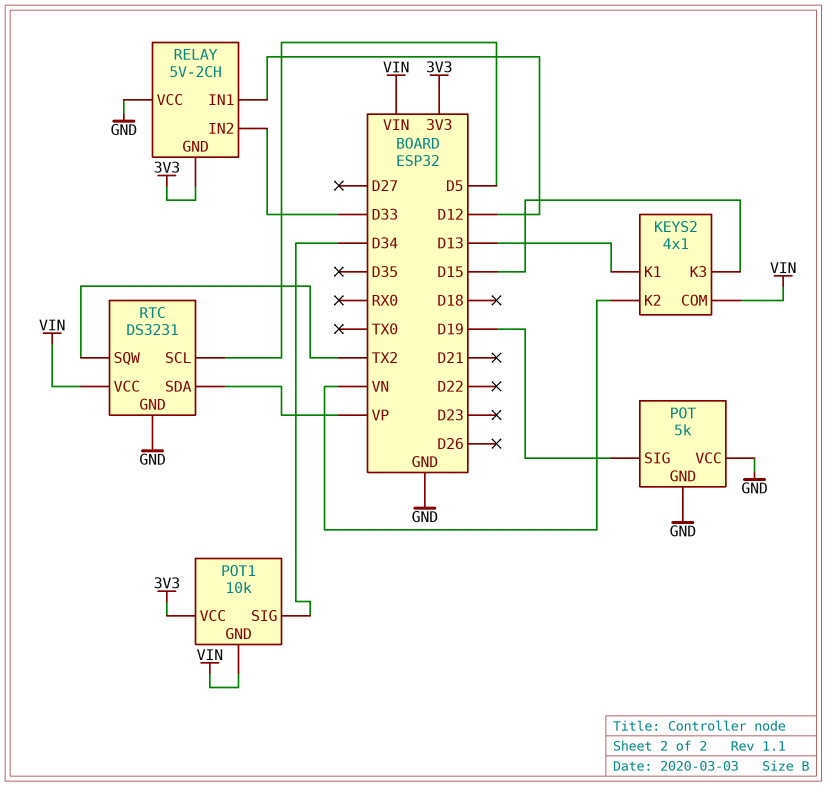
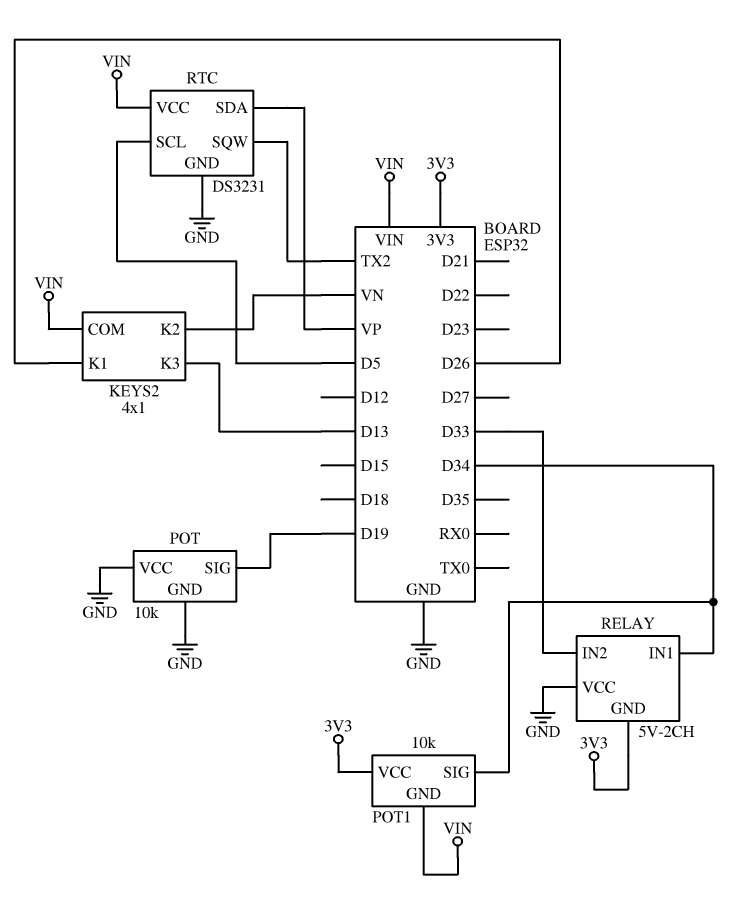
KEYS2 pin K1: D13 -> D26
KEYS2 pin K3: D15 -> D13
POT: 5k -> 10k
RELAY pin IN1: D12 -> D34

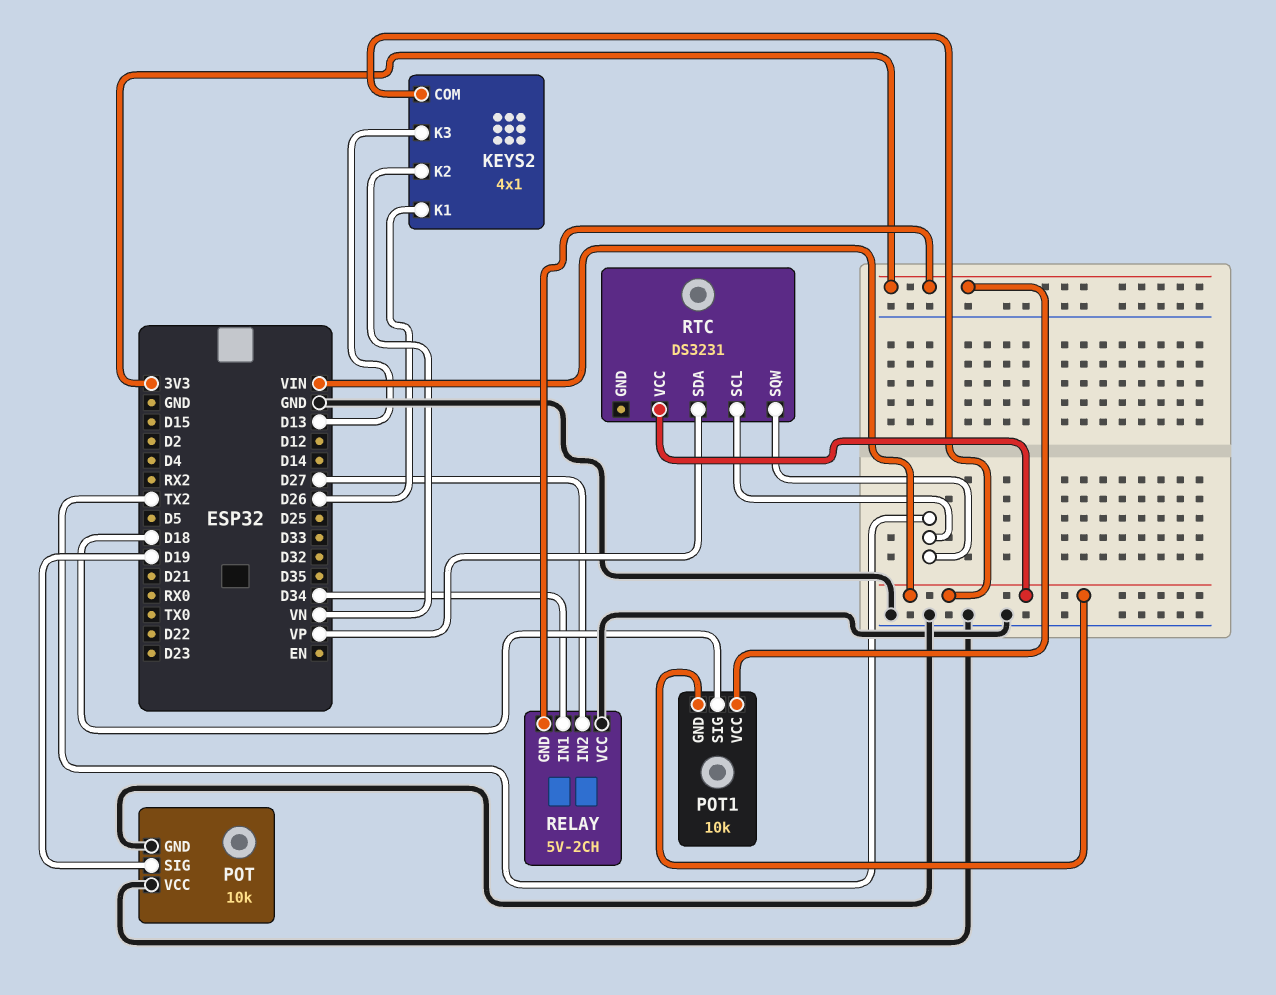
POT1 pin SIG: D34 -> D18
RELAY pin IN2: D33 -> D27
RTC pin GND: GND -> none
RTC pin SCL: D5 -> TX2

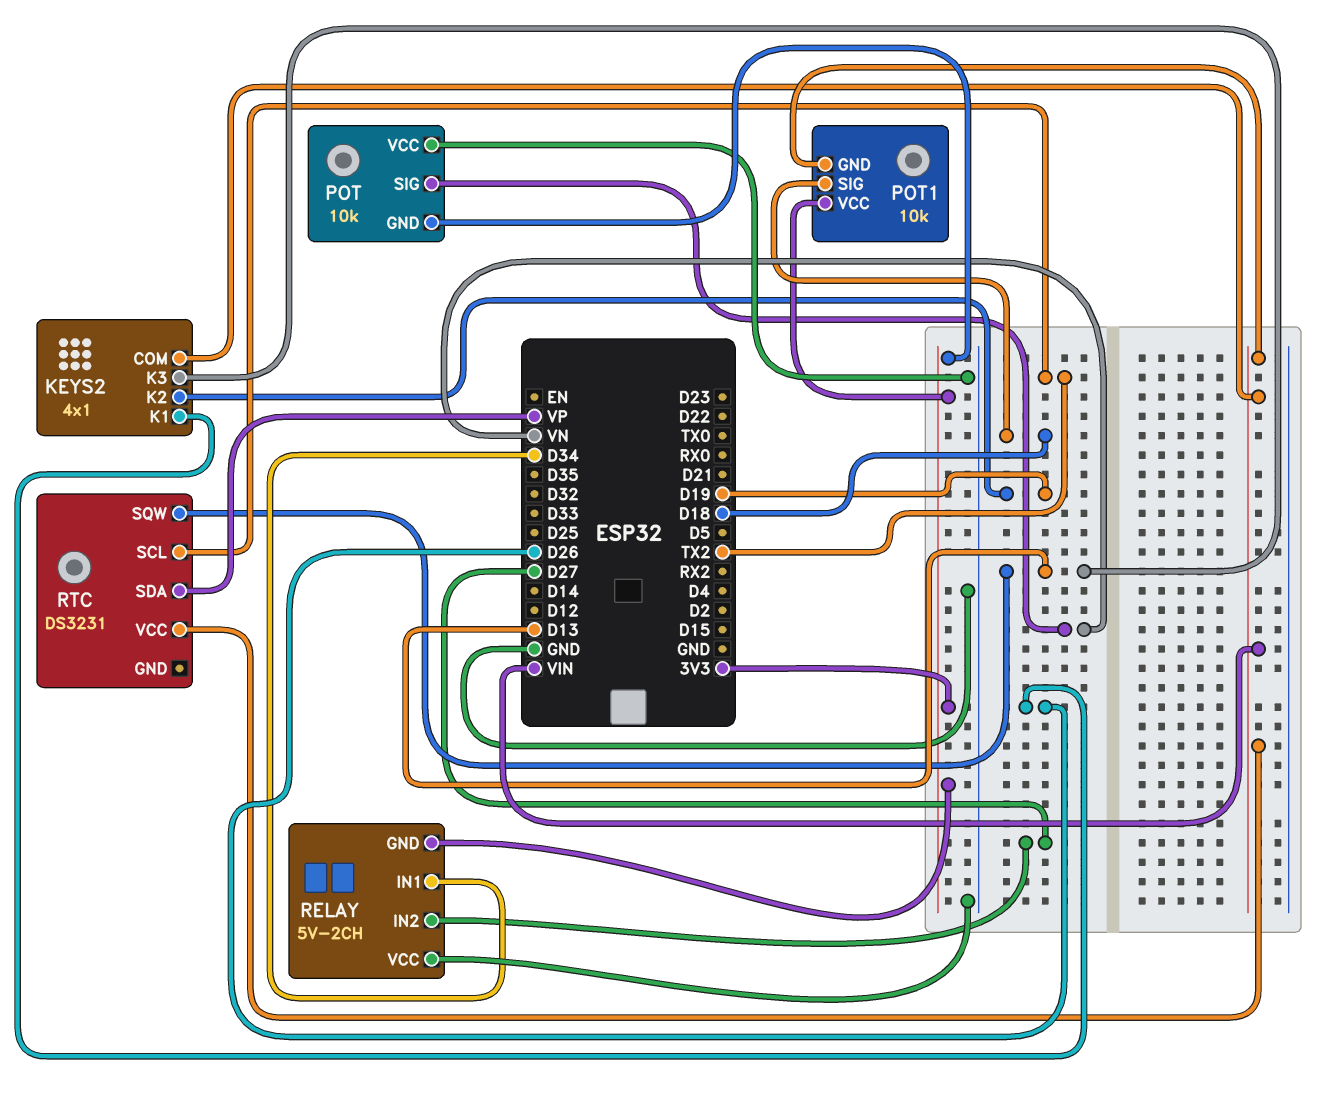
KEYS2 pin K2: VN -> D19
POT pin GND: GND -> 3V3
POT pin SIG: D19 -> VN
RTC pin SQW: TX2 -> D13

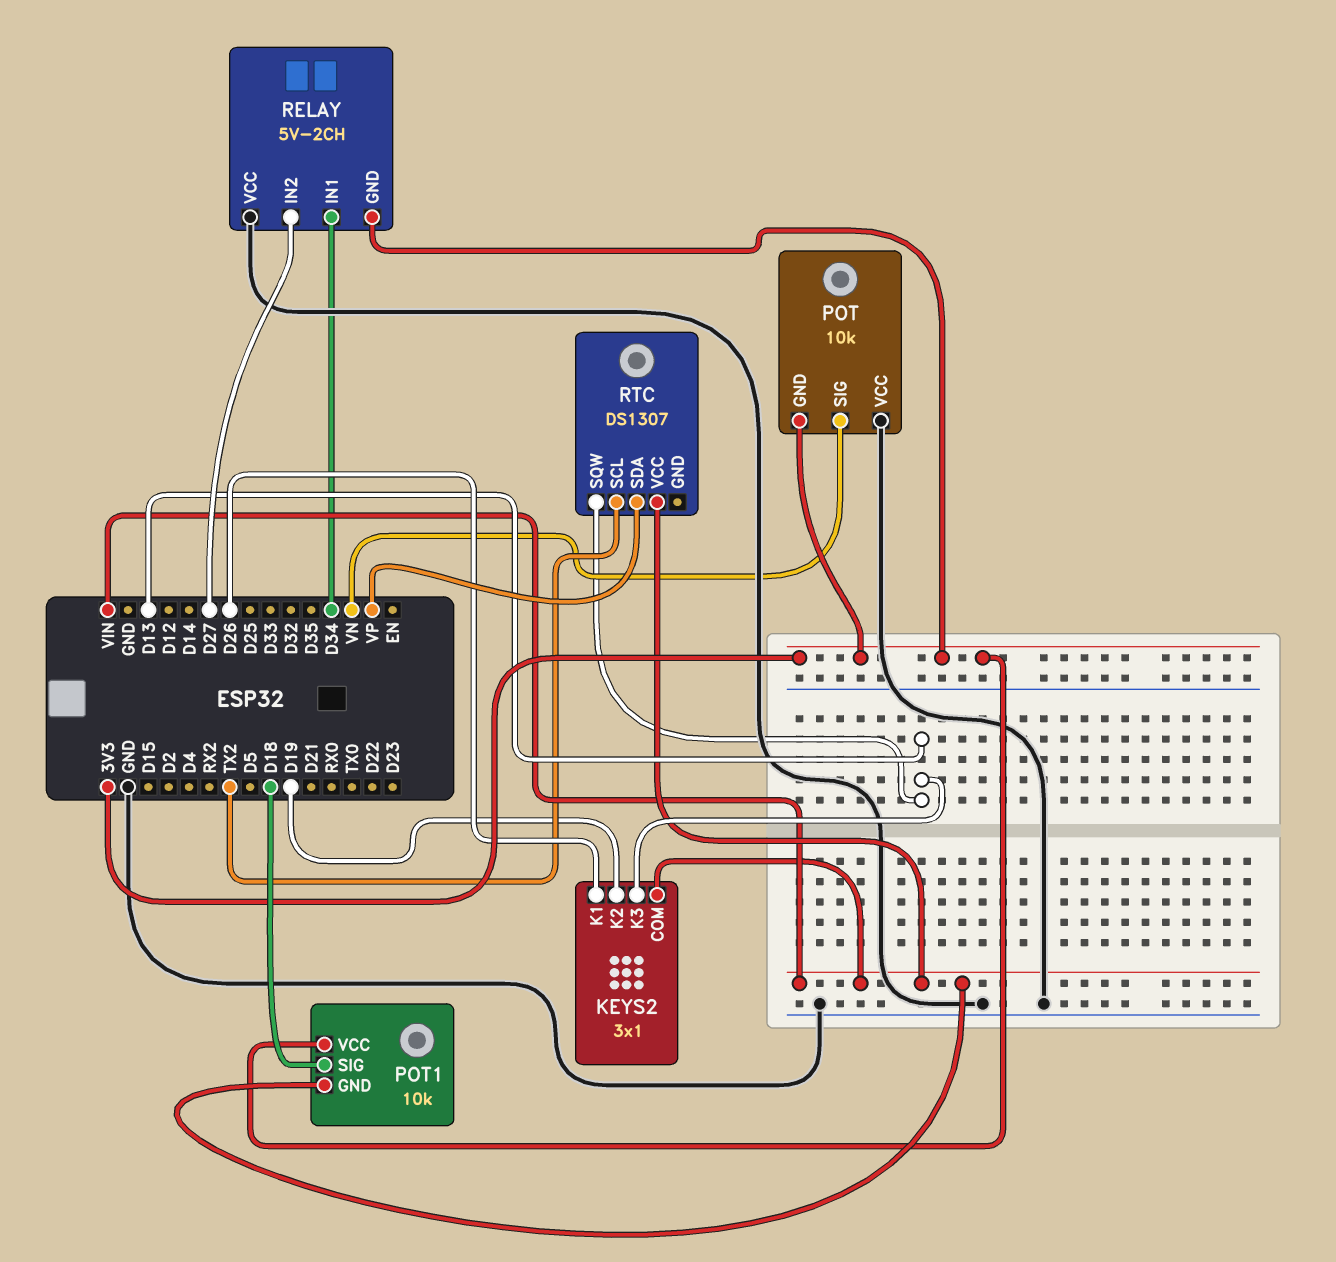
KEYS2: 4x1 -> 3x1
RTC: DS3231 -> DS1307

